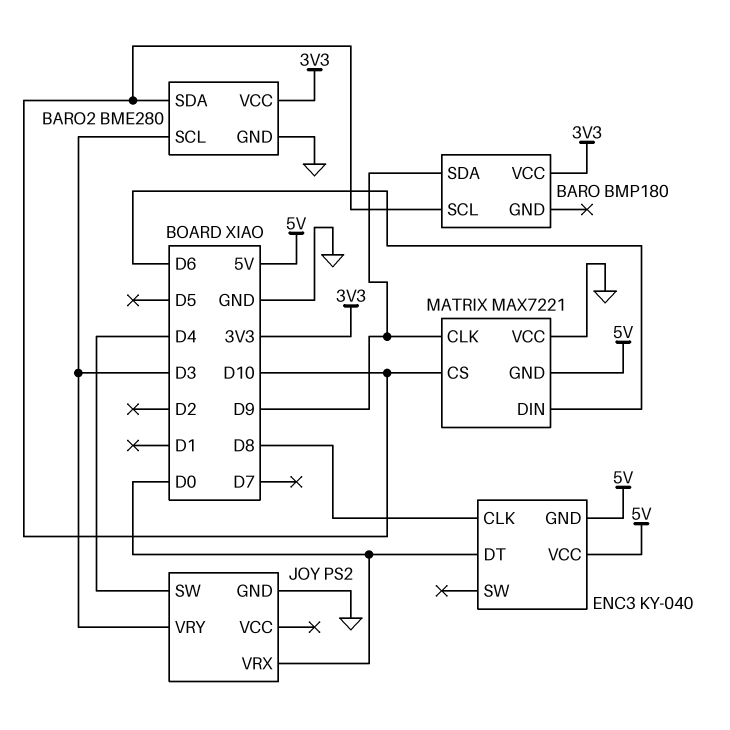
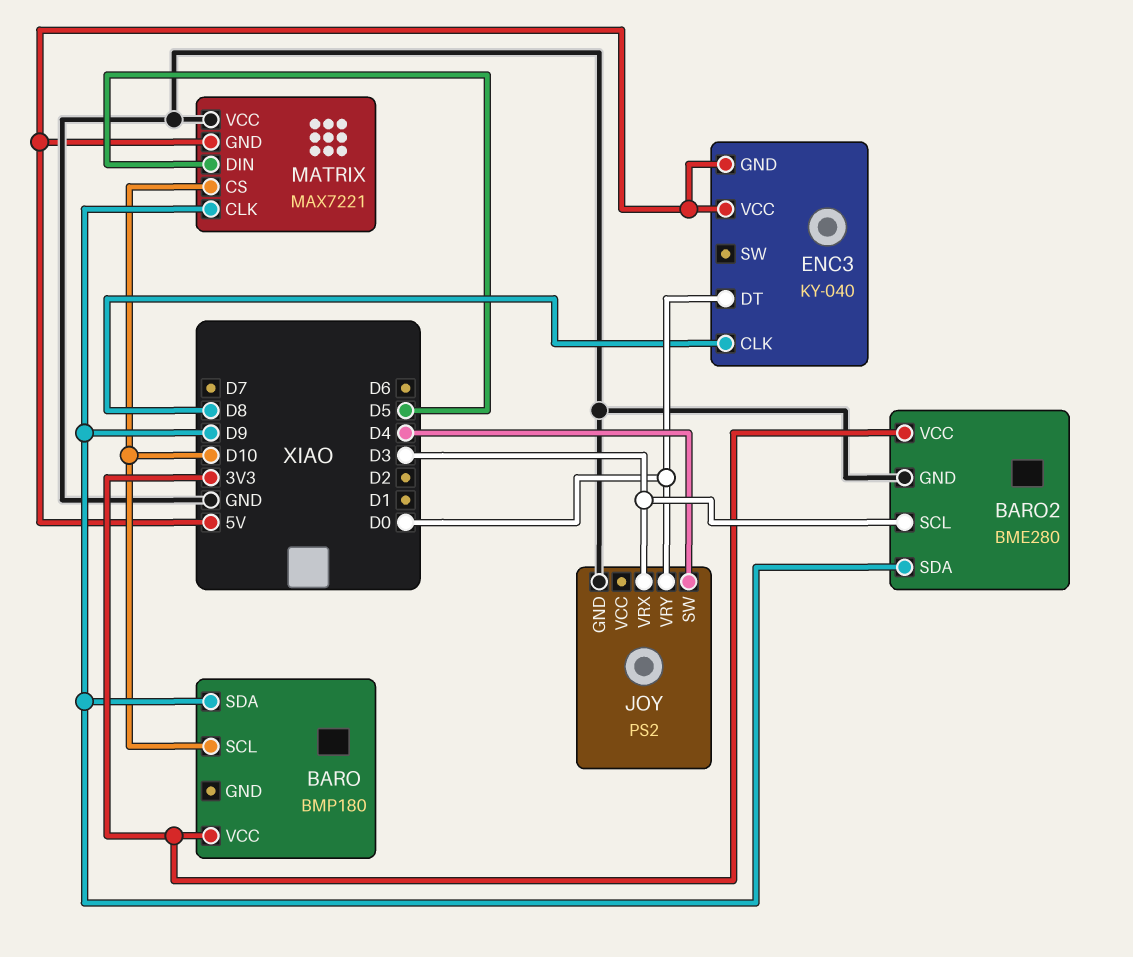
BARO2 pin SDA: D10 -> D9
JOY pin VRX: D0 -> D3
JOY pin VRY: D3 -> D0
MATRIX pin DIN: D6 -> D5

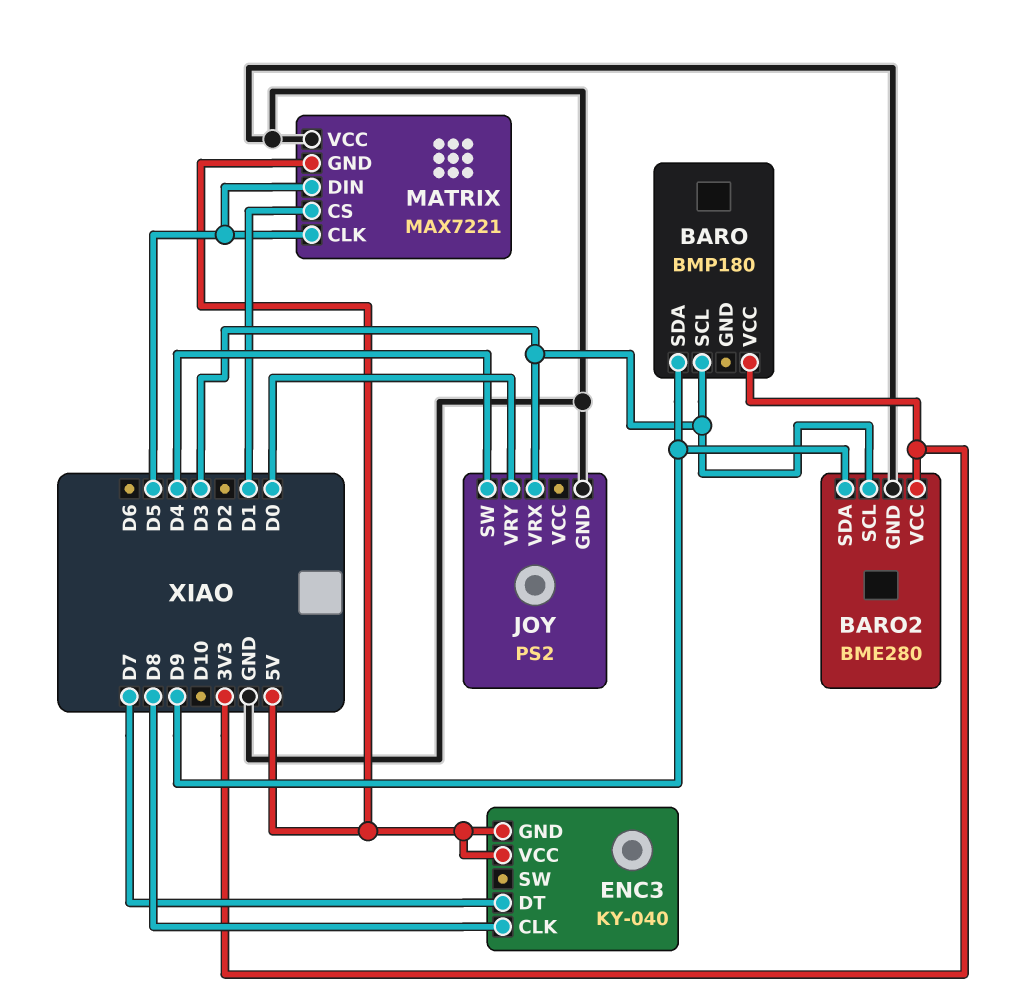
BARO pin SCL: D10 -> D3
ENC3 pin DT: D0 -> D7
MATRIX pin CLK: D9 -> D5
MATRIX pin CS: D10 -> D1

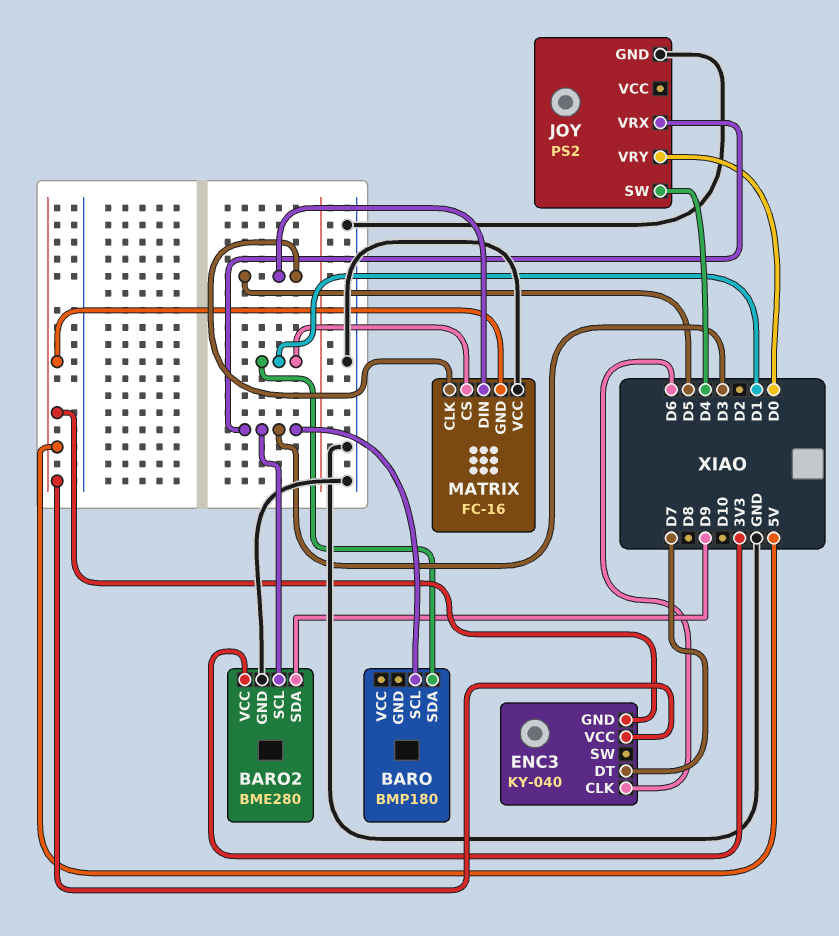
BARO pin SDA: D9 -> D1
BARO pin VCC: 3V3 -> none
ENC3 pin CLK: D8 -> D6
MATRIX: MAX7221 -> FC-16

